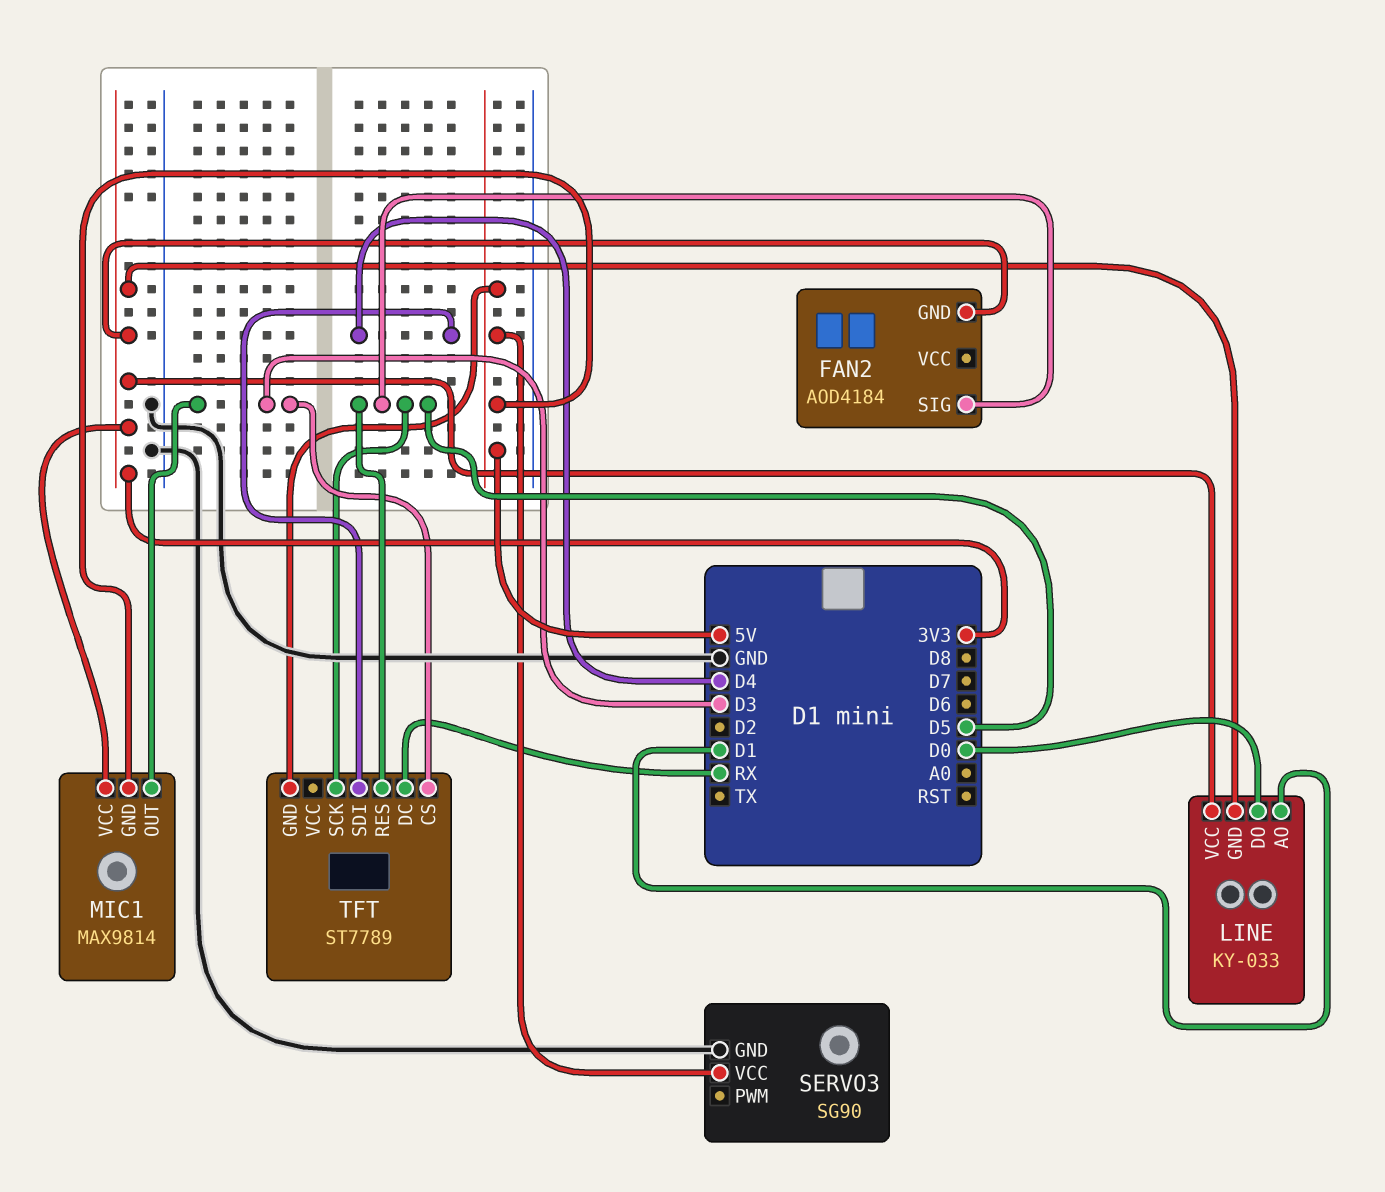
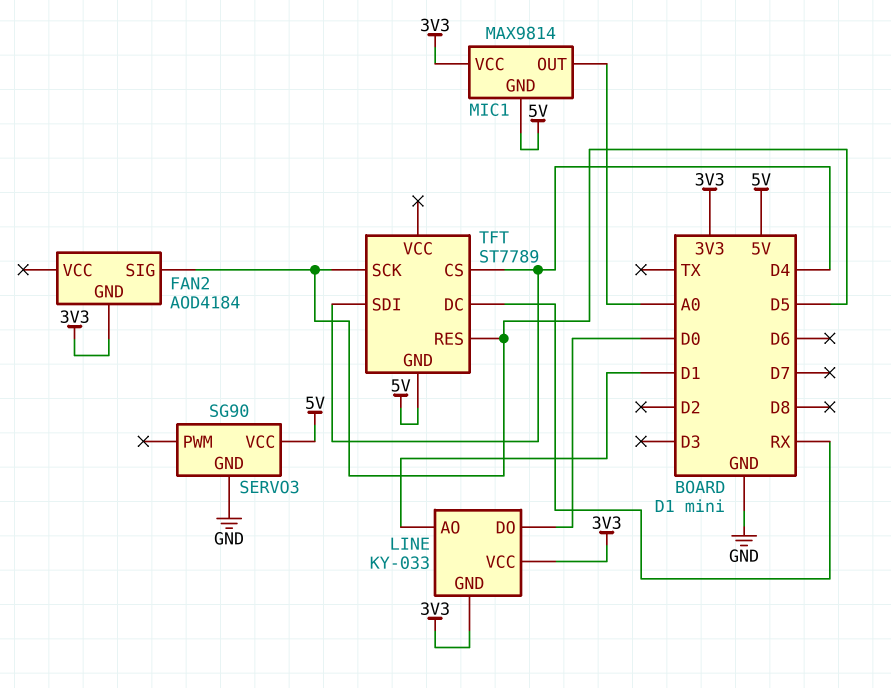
MIC1 pin OUT: D3 -> A0
TFT pin CS: D3 -> D4

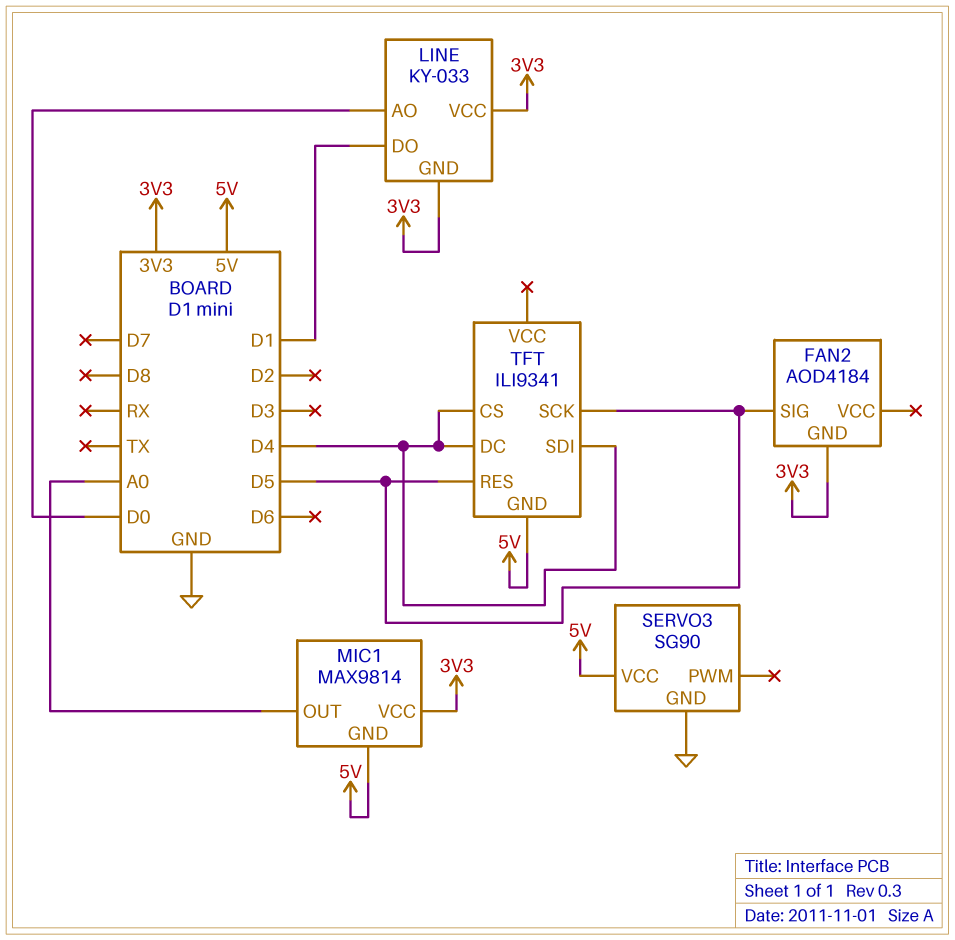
LINE pin AO: D1 -> D0
LINE pin DO: D0 -> D1
TFT: ST7789 -> ILI9341
TFT pin DC: RX -> D4

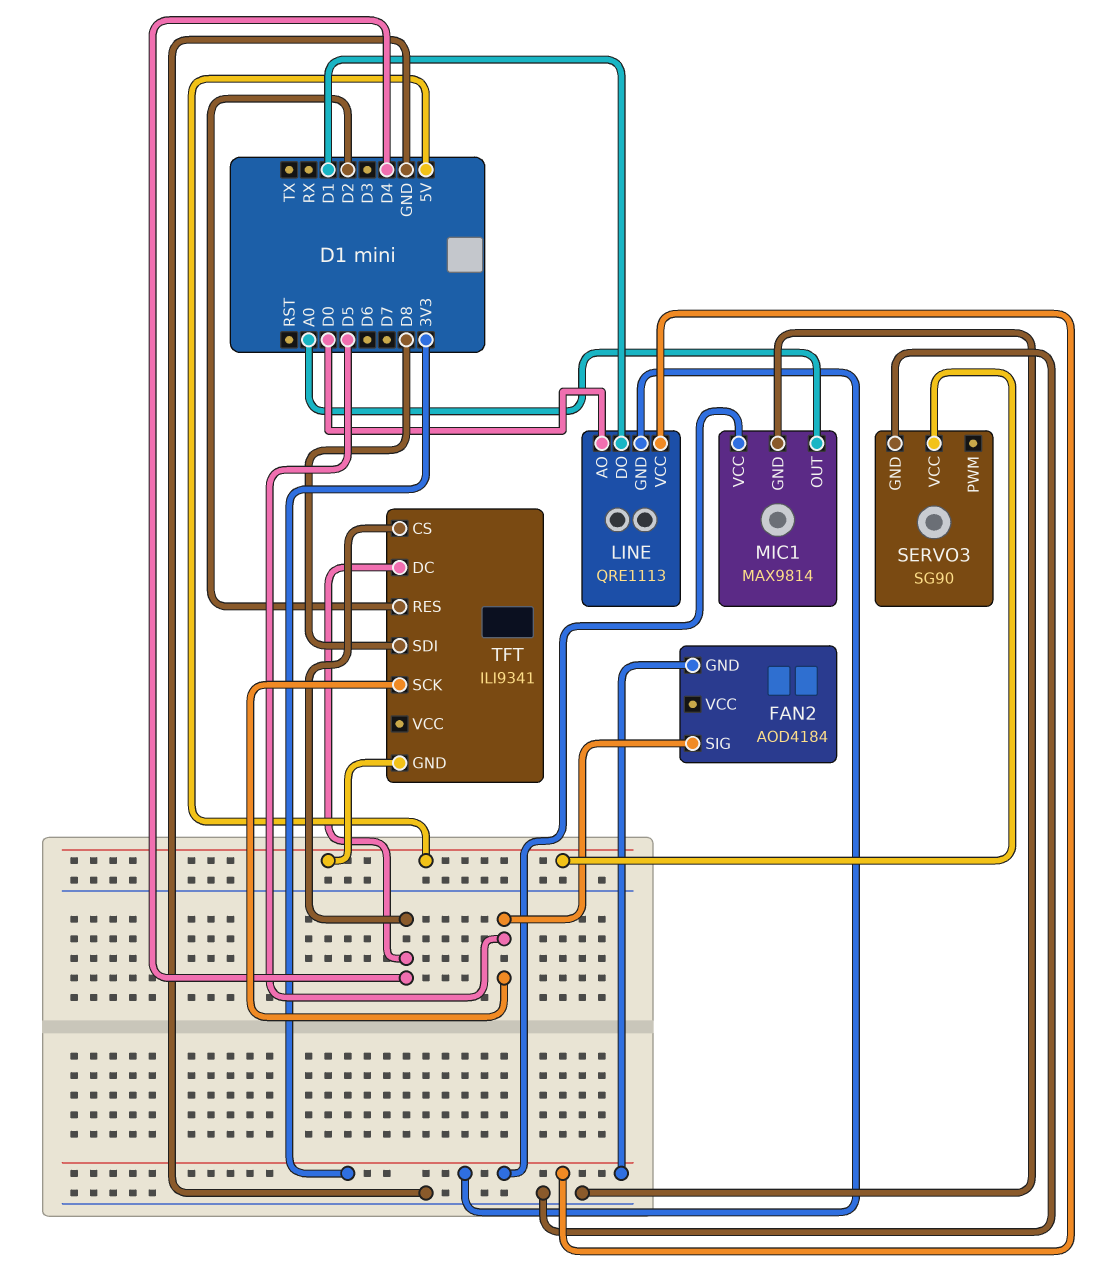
LINE: KY-033 -> QRE1113
MIC1 pin GND: 5V -> GND
TFT pin RES: D5 -> D2
TFT pin SDI: D4 -> D8

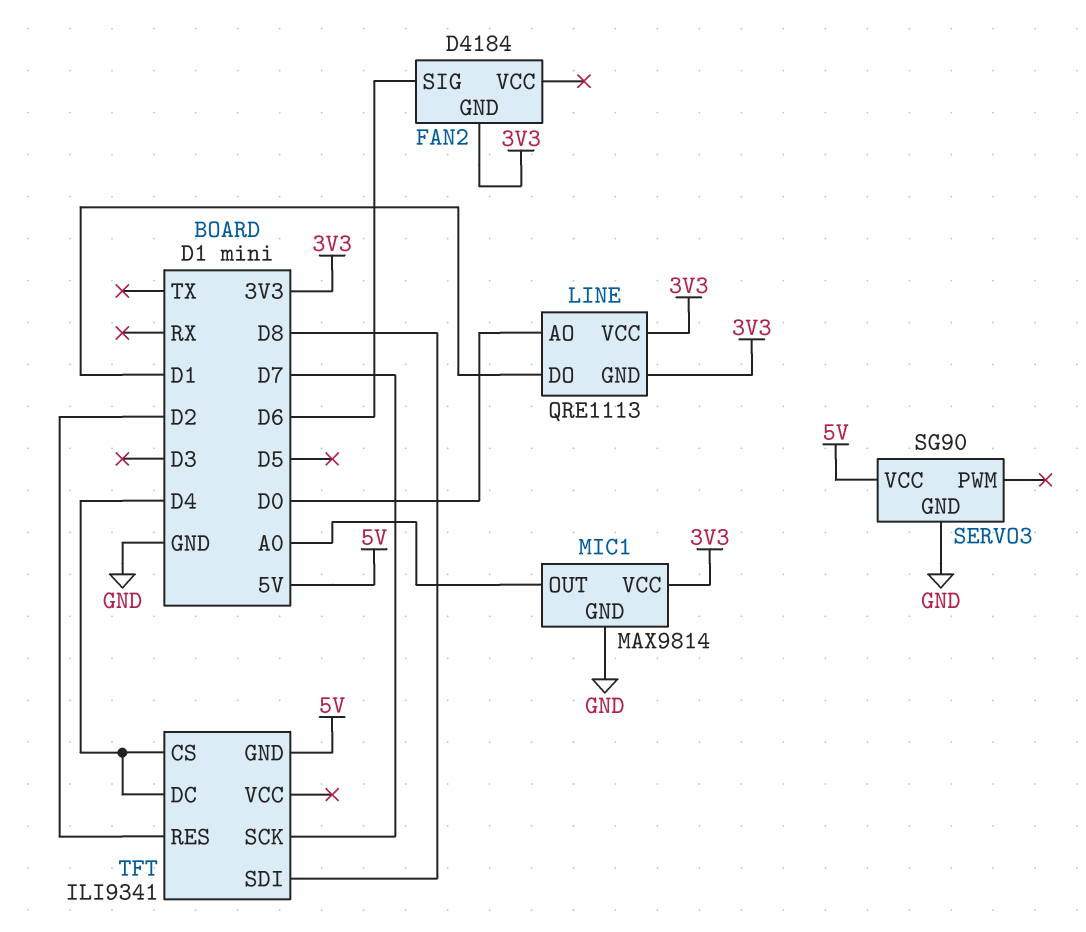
FAN2: AOD4184 -> D4184
FAN2 pin SIG: D5 -> D6
TFT pin SCK: D5 -> D7

